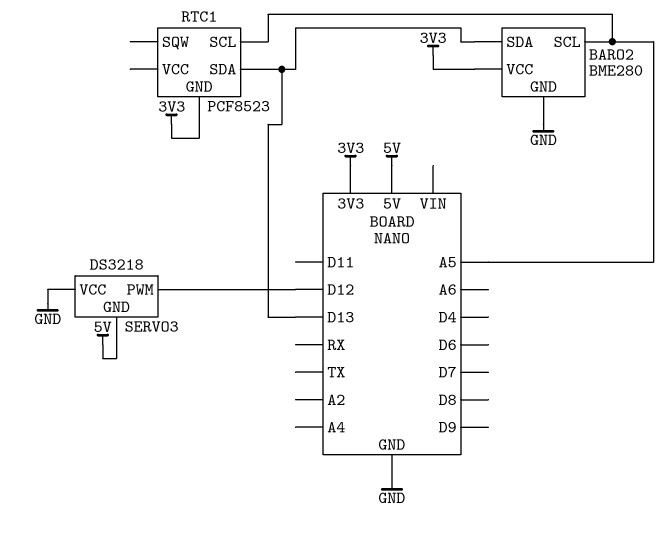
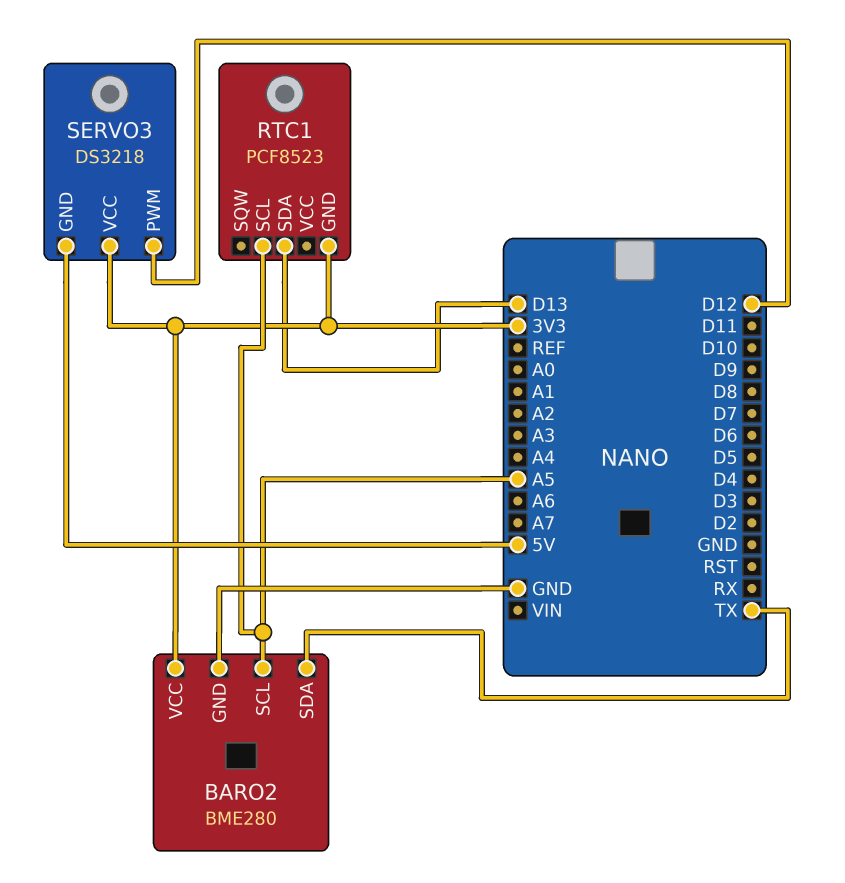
BARO2 pin SDA: D13 -> TX
SERVO3 pin VCC: GND -> 3V3

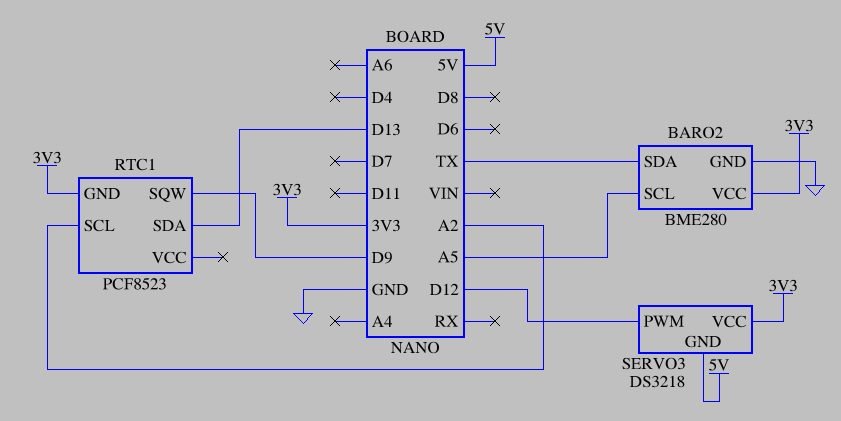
RTC1 pin SCL: A5 -> A2
RTC1 pin SQW: none -> D9

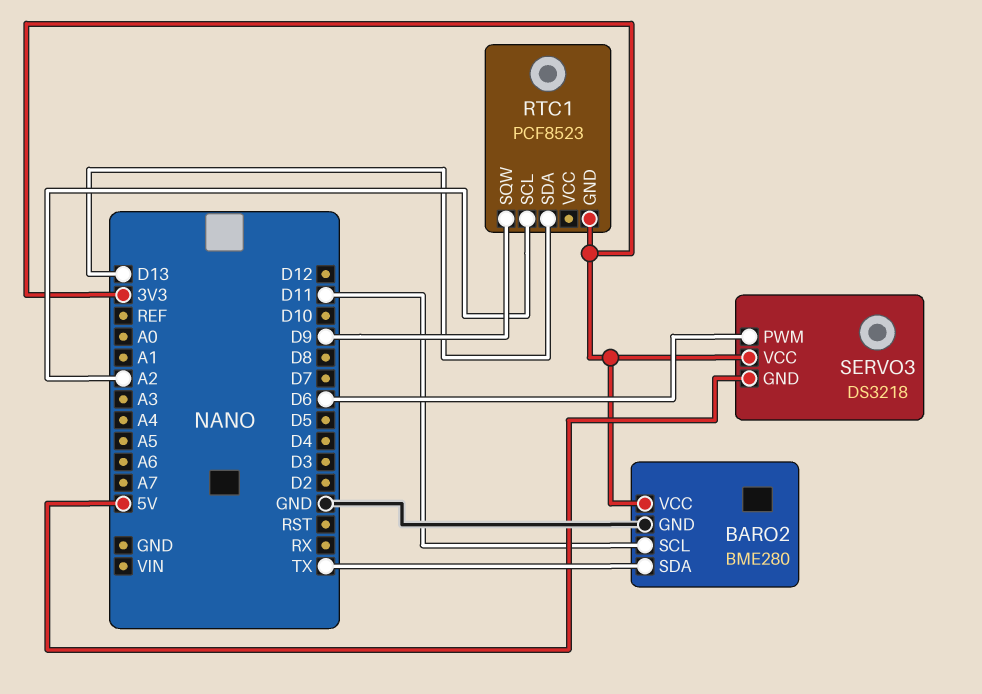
BARO2 pin SCL: A5 -> D11
SERVO3 pin PWM: D12 -> D6

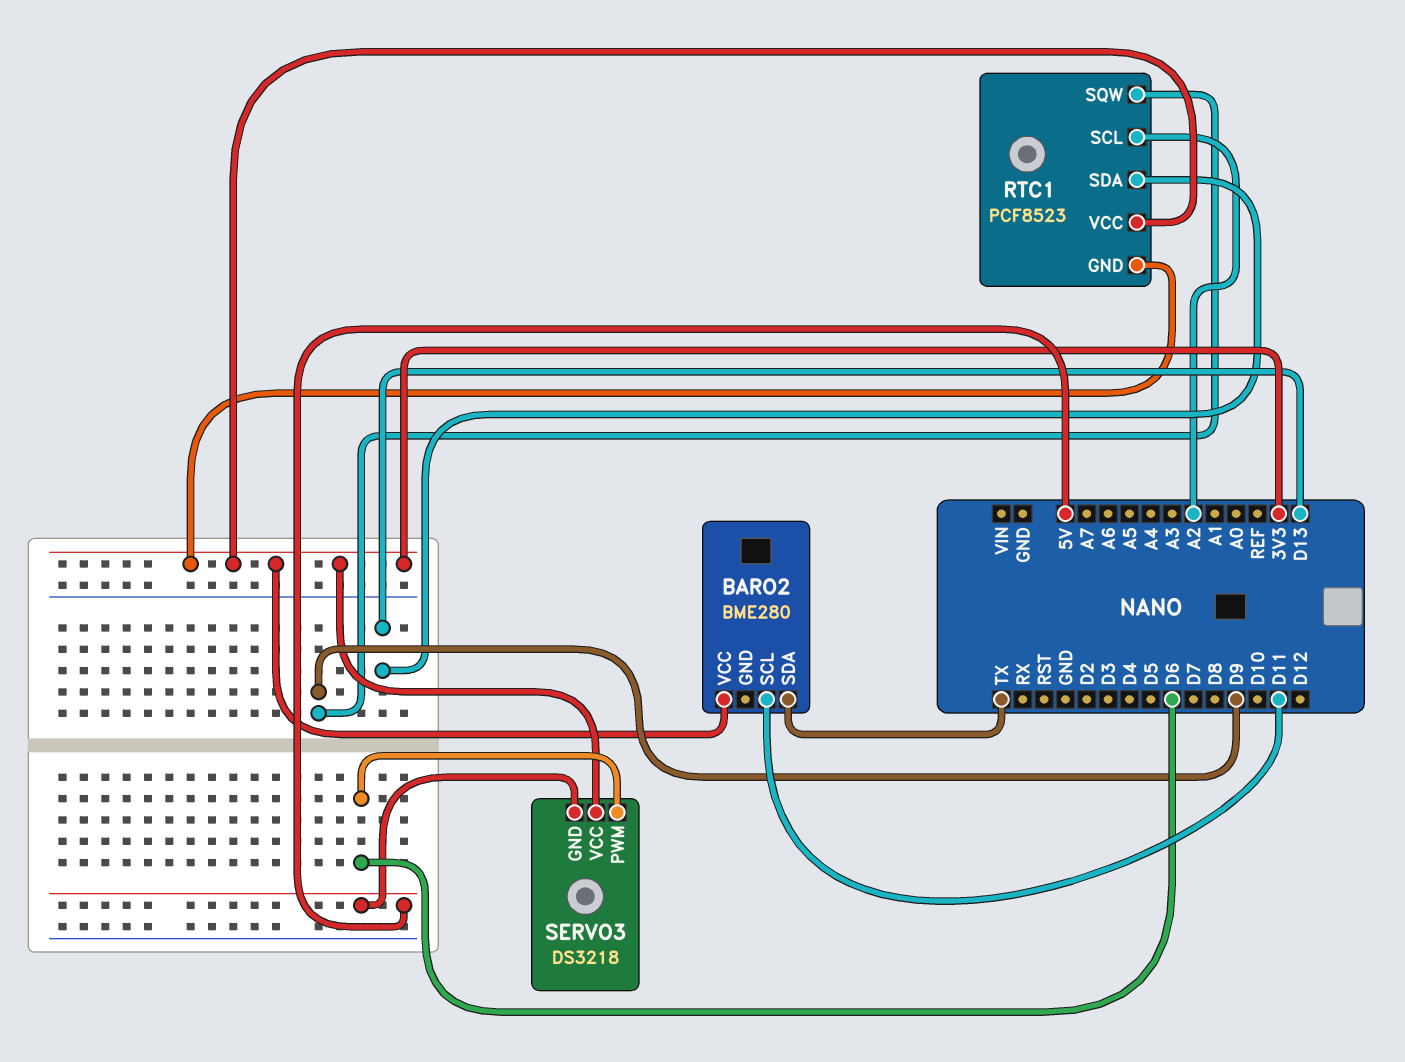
BARO2 pin GND: GND -> none
RTC1 pin VCC: none -> 3V3

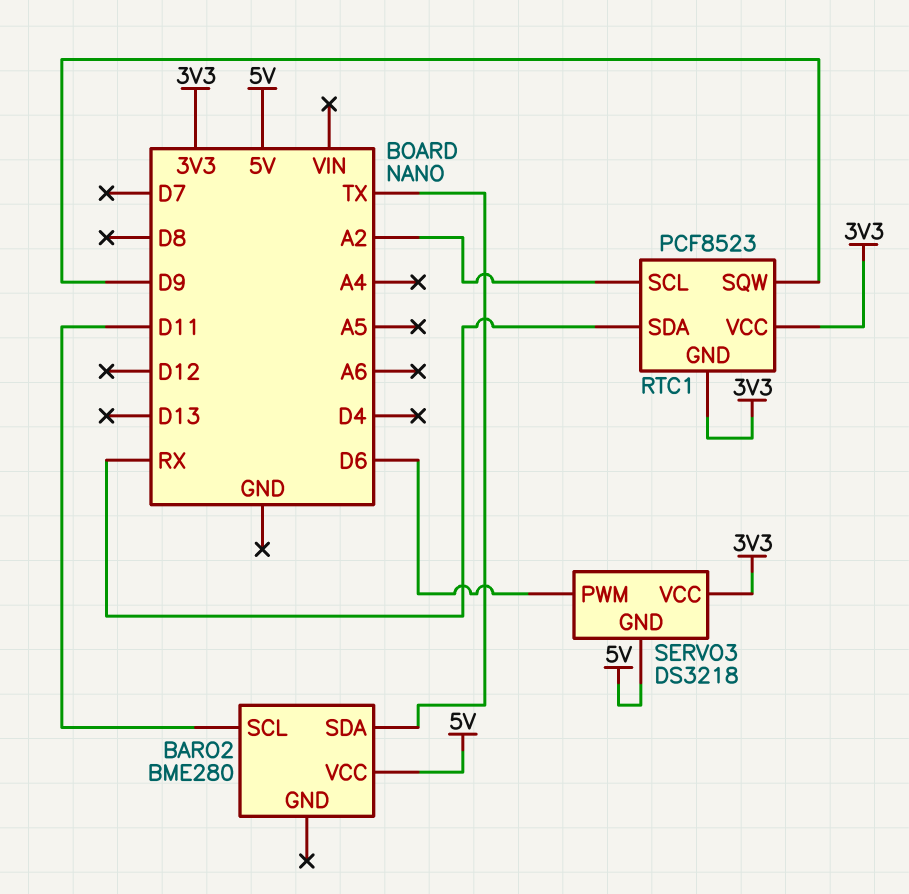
BARO2 pin VCC: 3V3 -> 5V
RTC1 pin SDA: D13 -> RX

